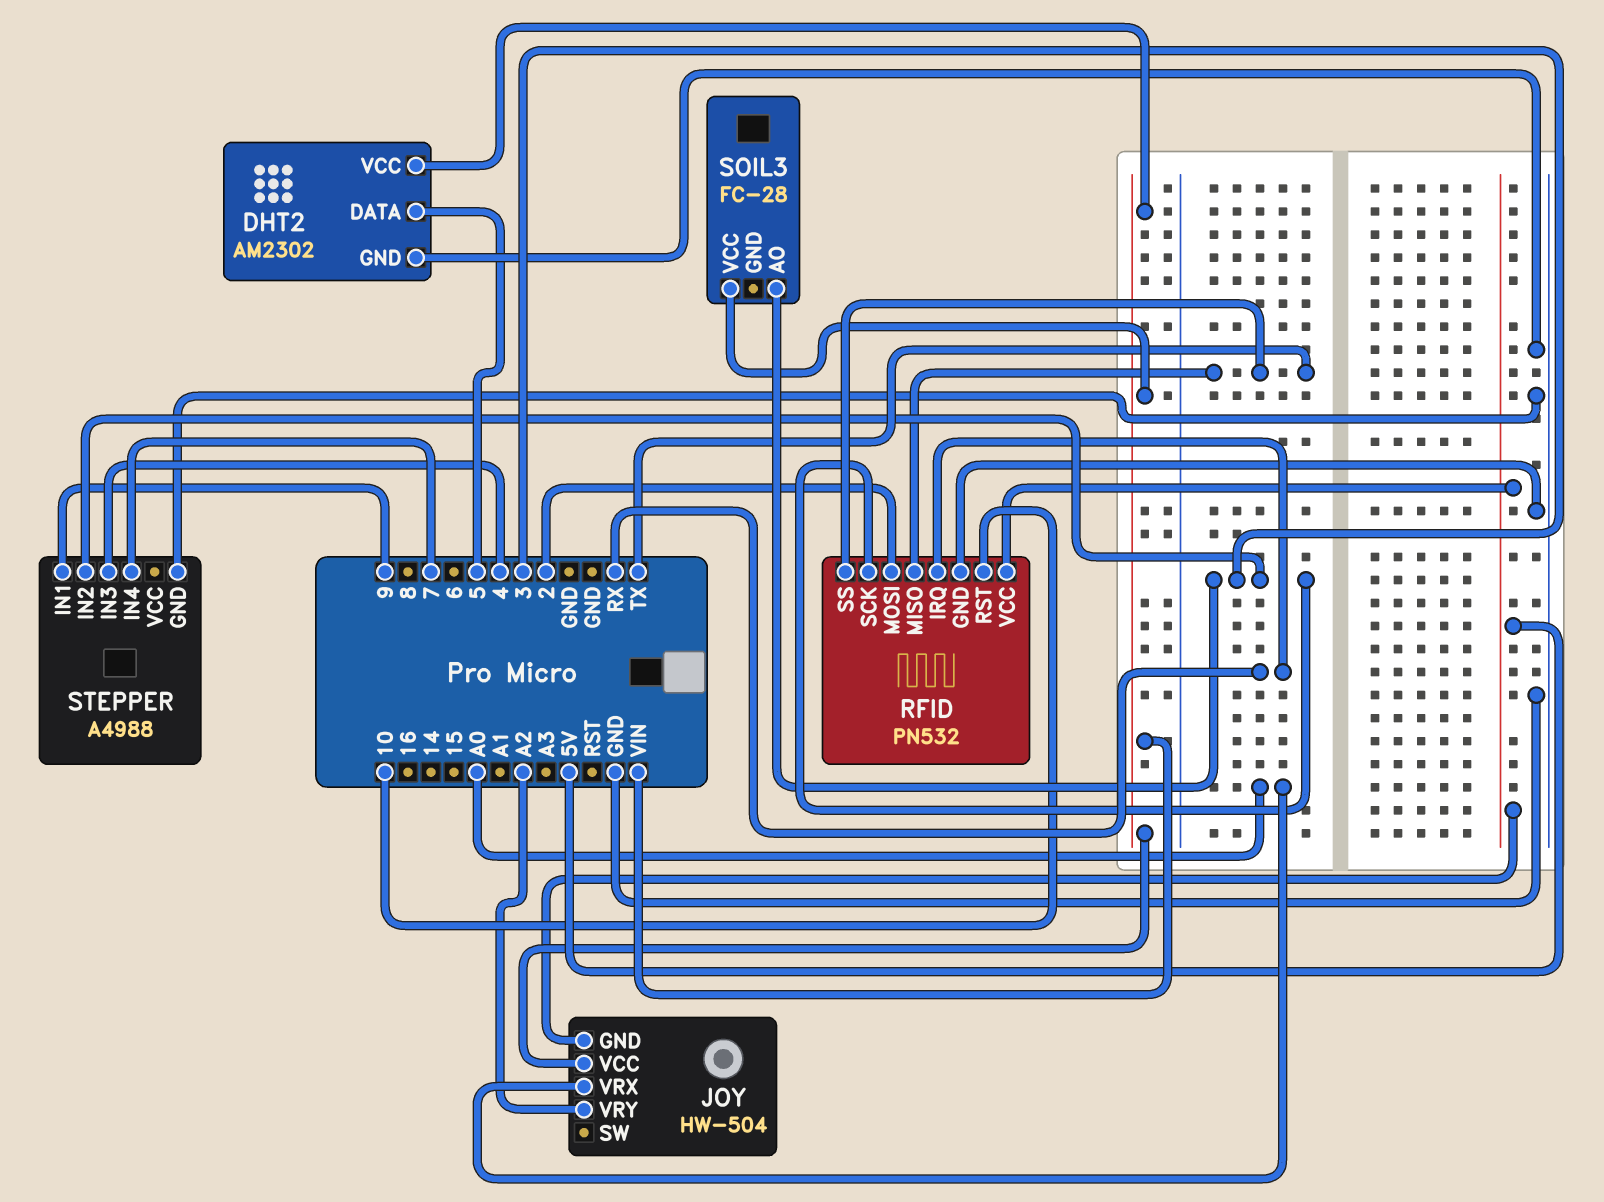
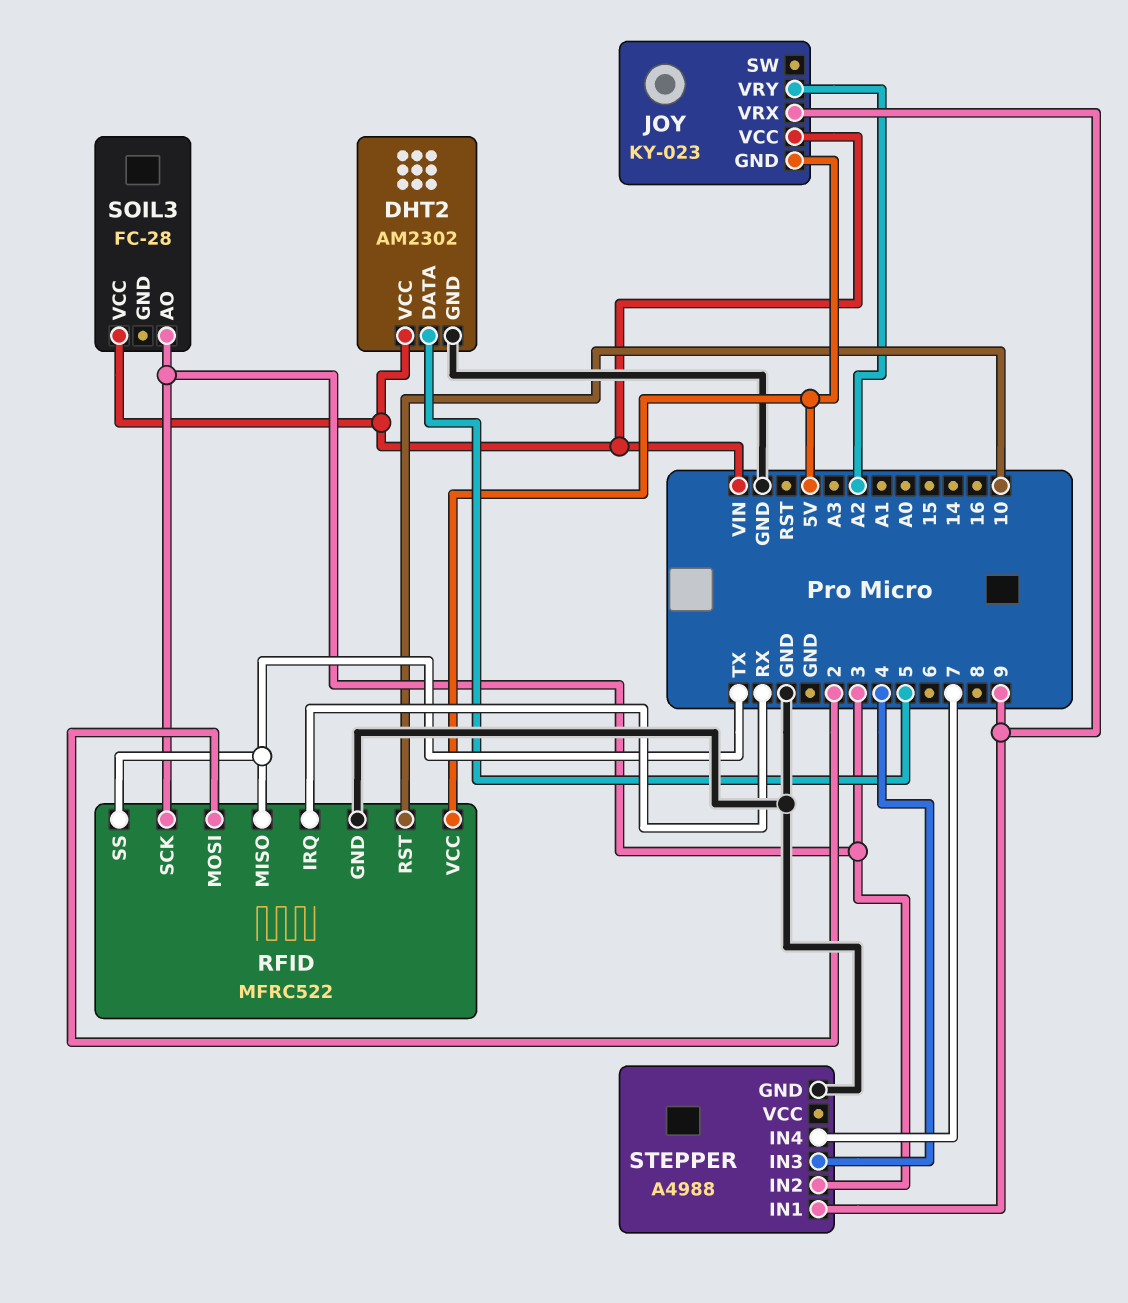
JOY: HW-504 -> KY-023
JOY pin VRX: A0 -> 9
RFID: PN532 -> MFRC522

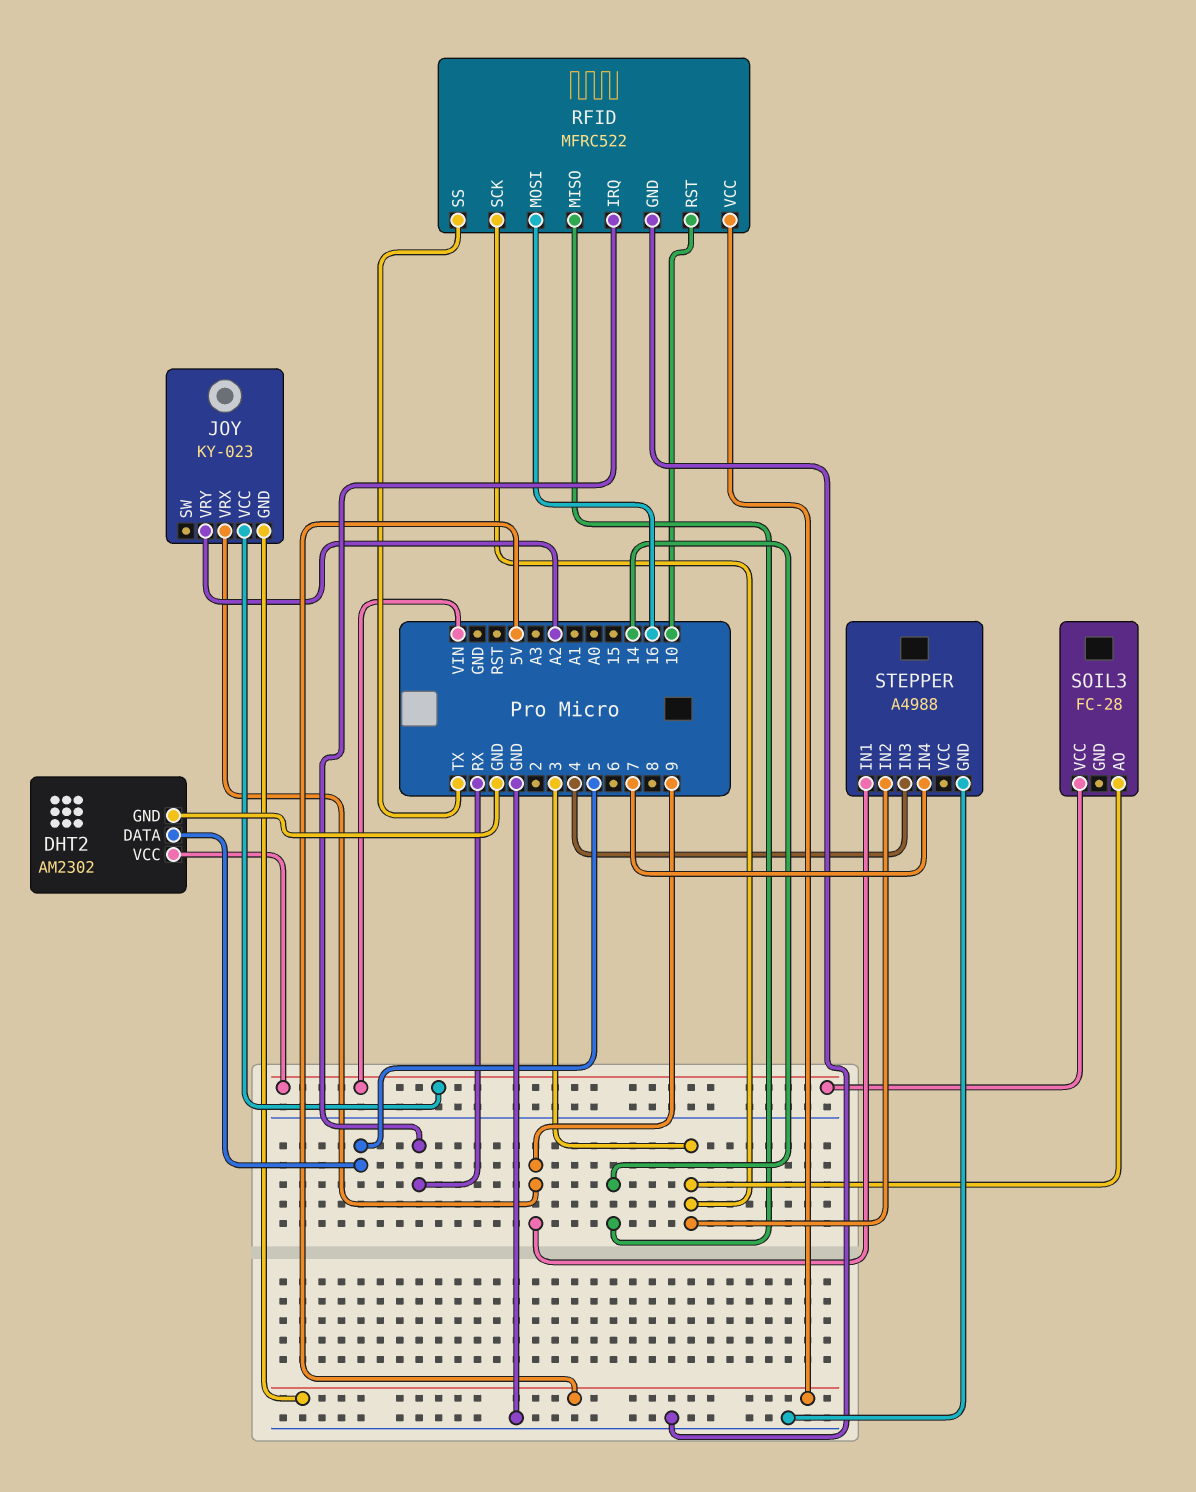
RFID pin MISO: TX -> 14
RFID pin MOSI: 2 -> 16

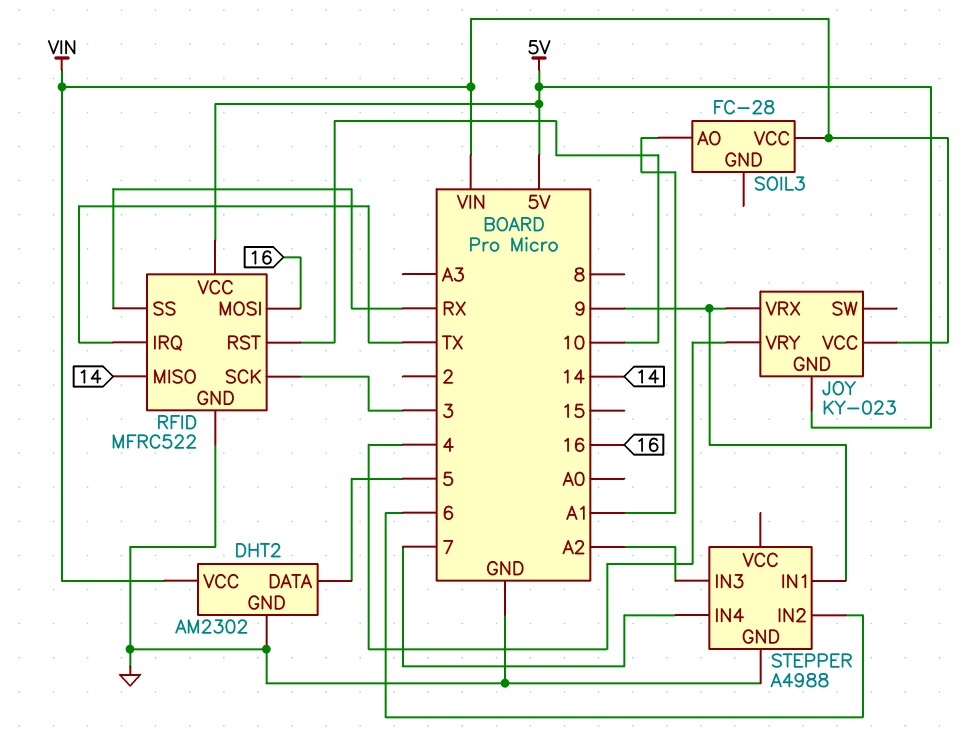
JOY pin VRY: A2 -> 4
RFID pin IRQ: RX -> TX
RFID pin SS: TX -> RX
SOIL3 pin AO: 3 -> A1
STEPPER pin IN2: 3 -> 6
STEPPER pin IN3: 4 -> A2

